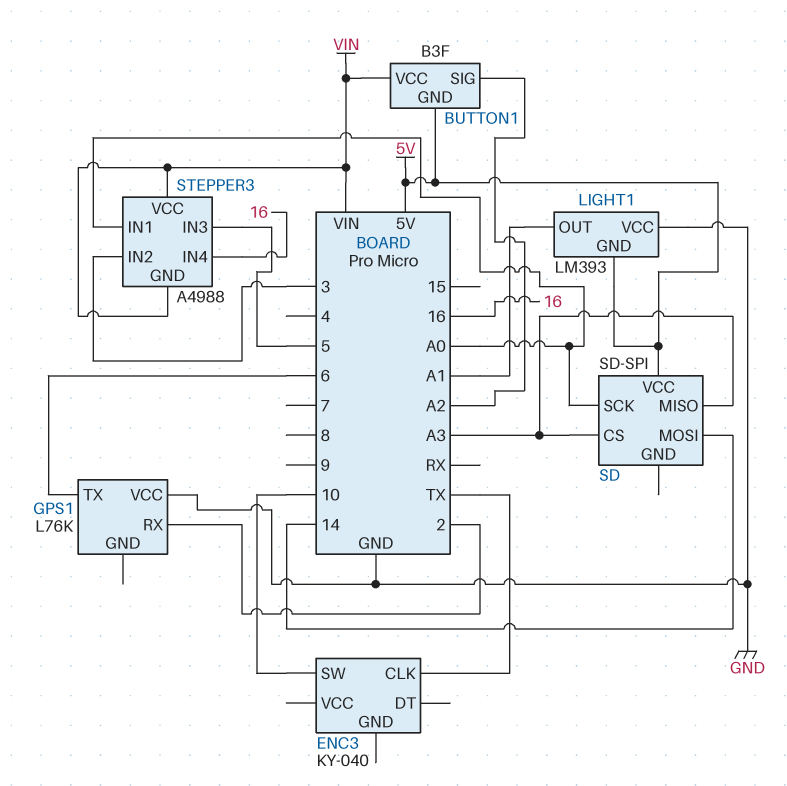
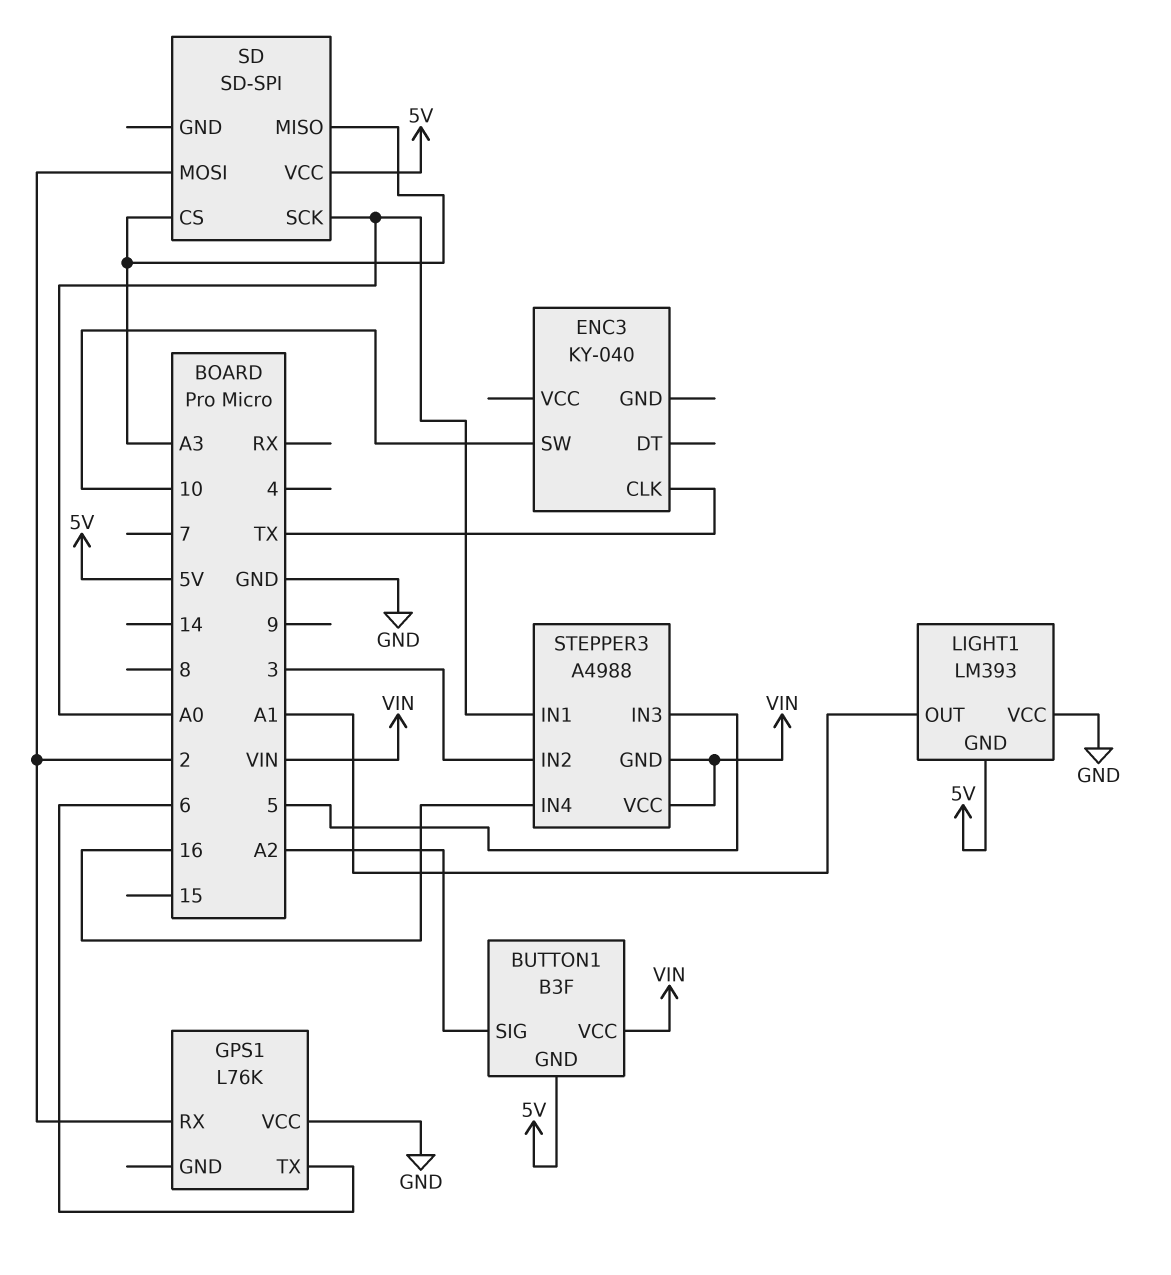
SD pin MOSI: 14 -> 2

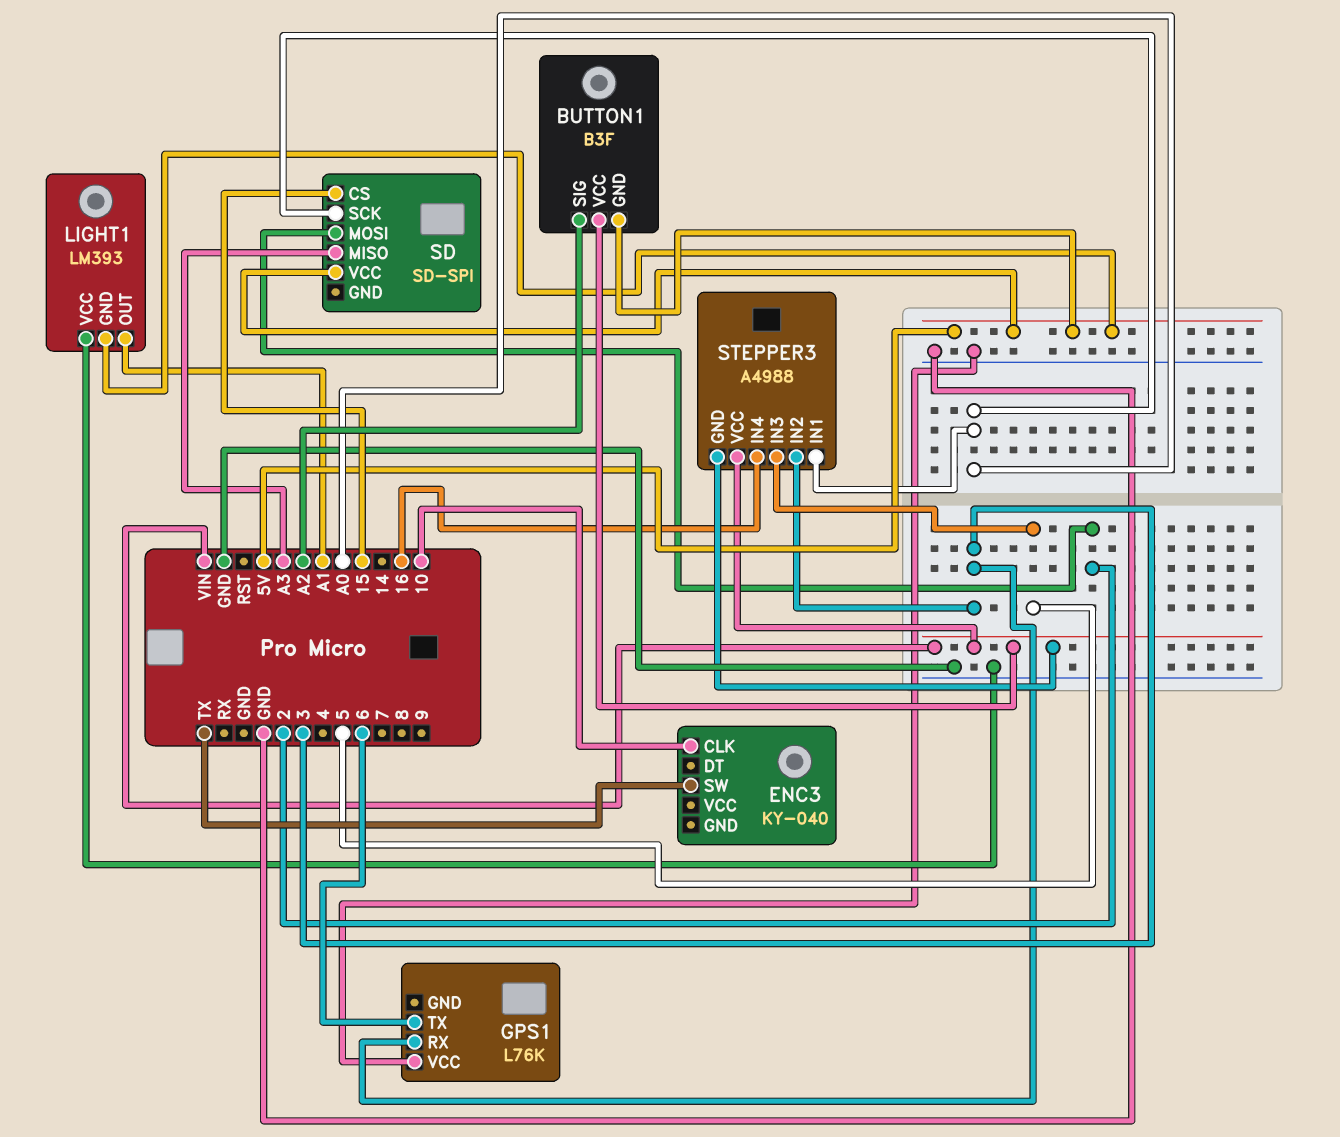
ENC3 pin CLK: TX -> 10
ENC3 pin SW: 10 -> TX
GPS1 pin RX: 2 -> 3
SD pin CS: A3 -> 15

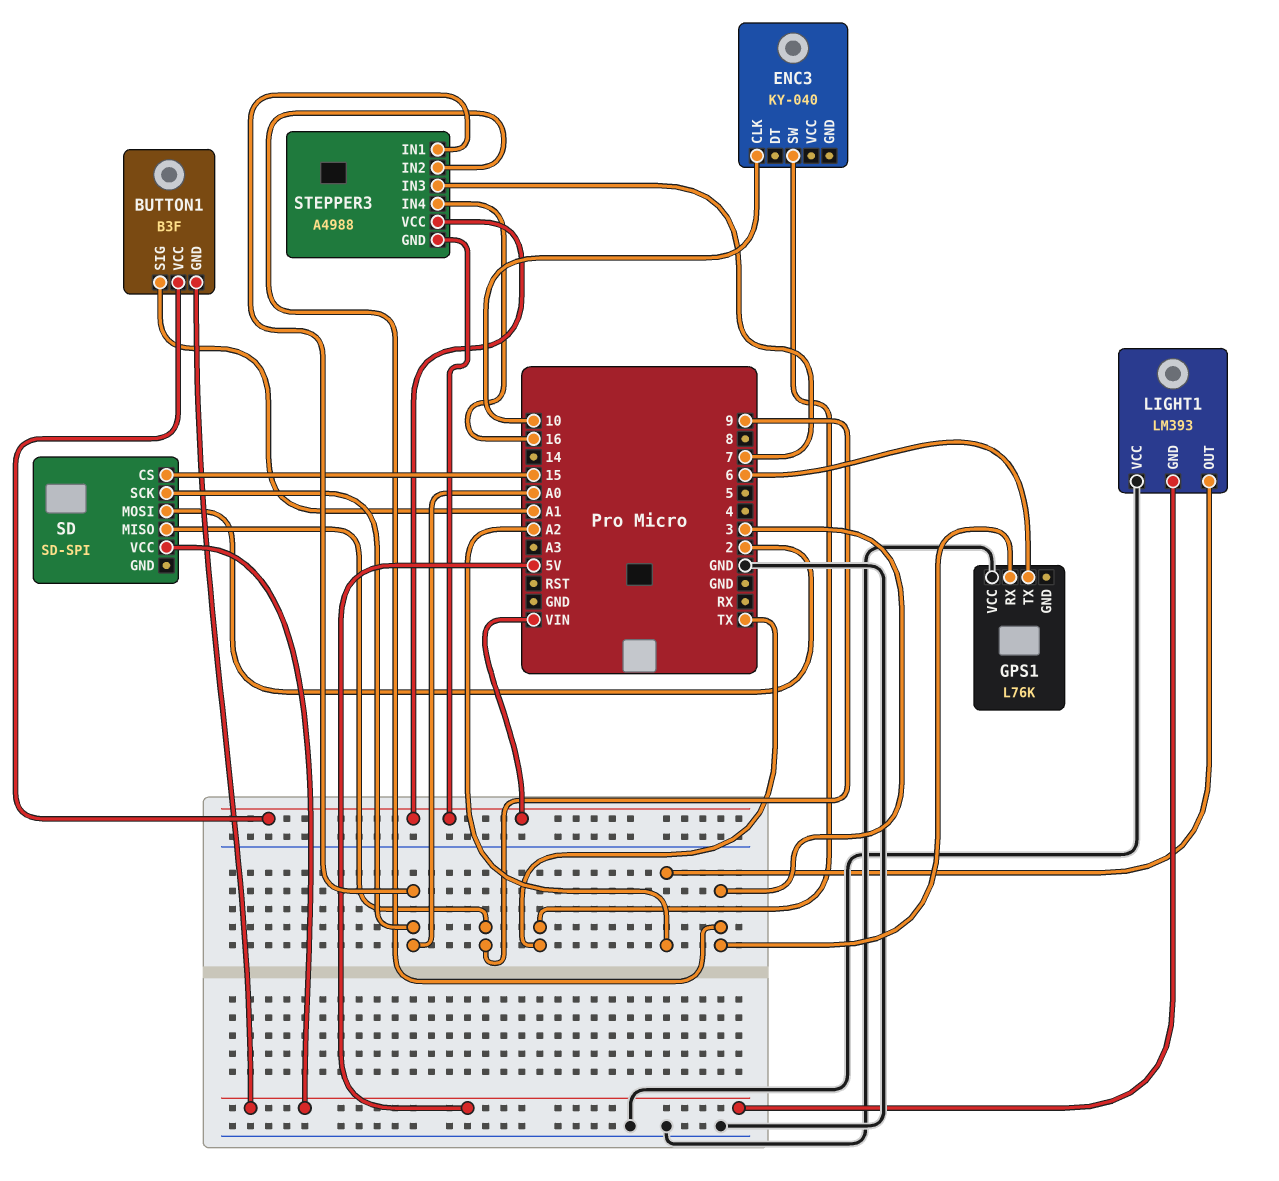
BUTTON1 pin SIG: A2 -> A1
LIGHT1 pin OUT: A1 -> A2
SD pin MISO: A3 -> 9
STEPPER3 pin IN3: 5 -> 7

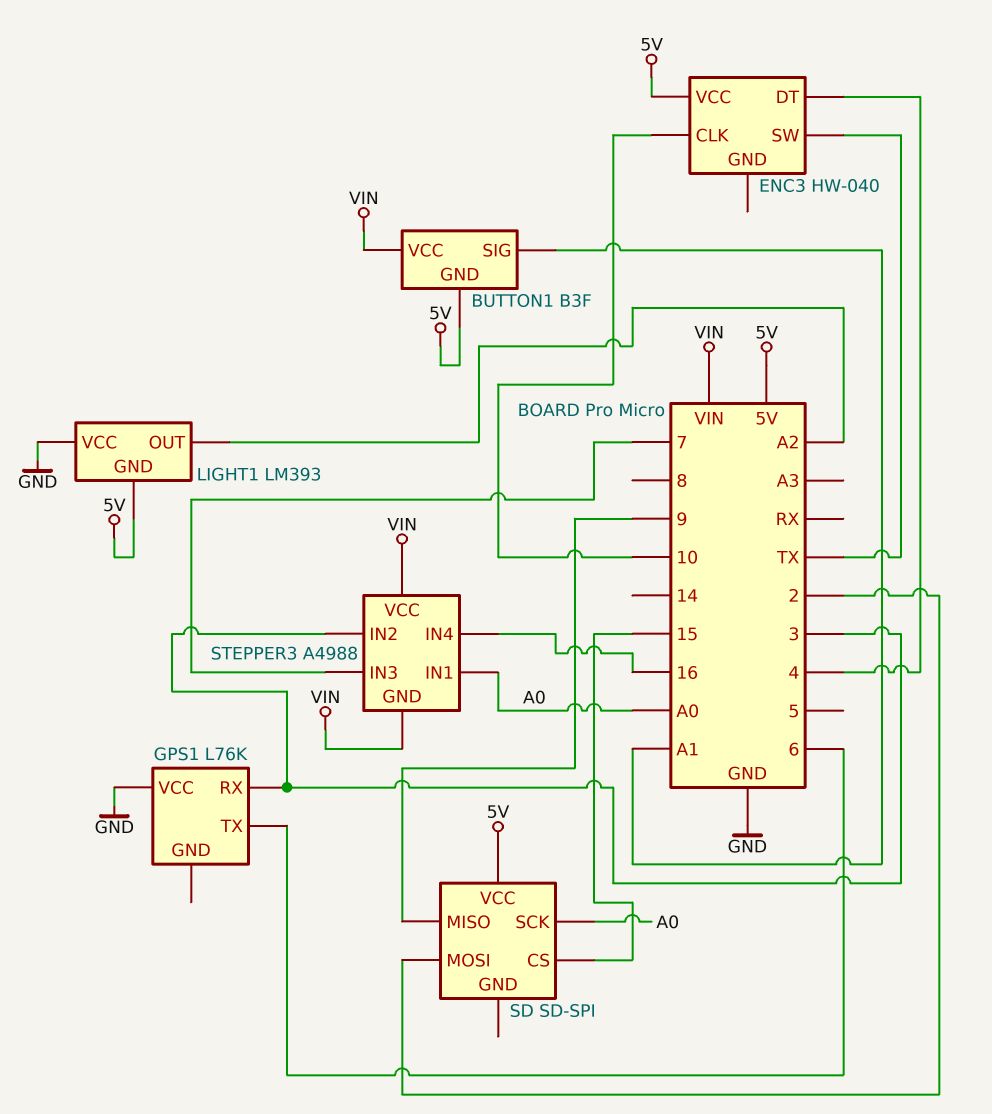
ENC3: KY-040 -> HW-040
ENC3 pin DT: none -> 4
ENC3 pin VCC: none -> 5V

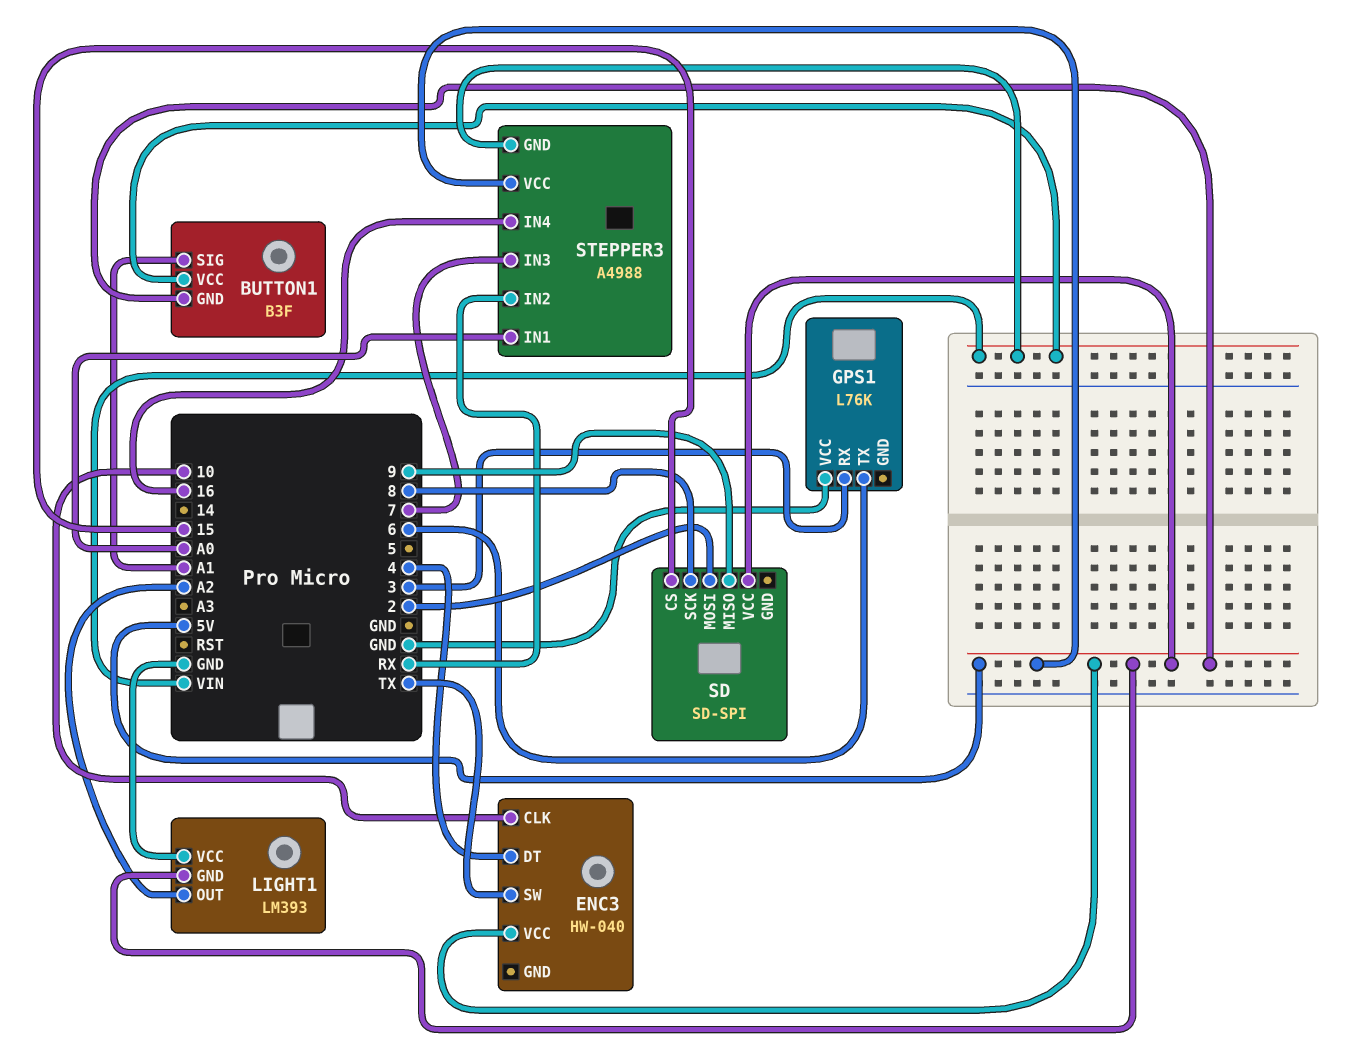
SD pin SCK: A0 -> 8
STEPPER3 pin IN2: 3 -> RX
STEPPER3 pin VCC: VIN -> 5V

